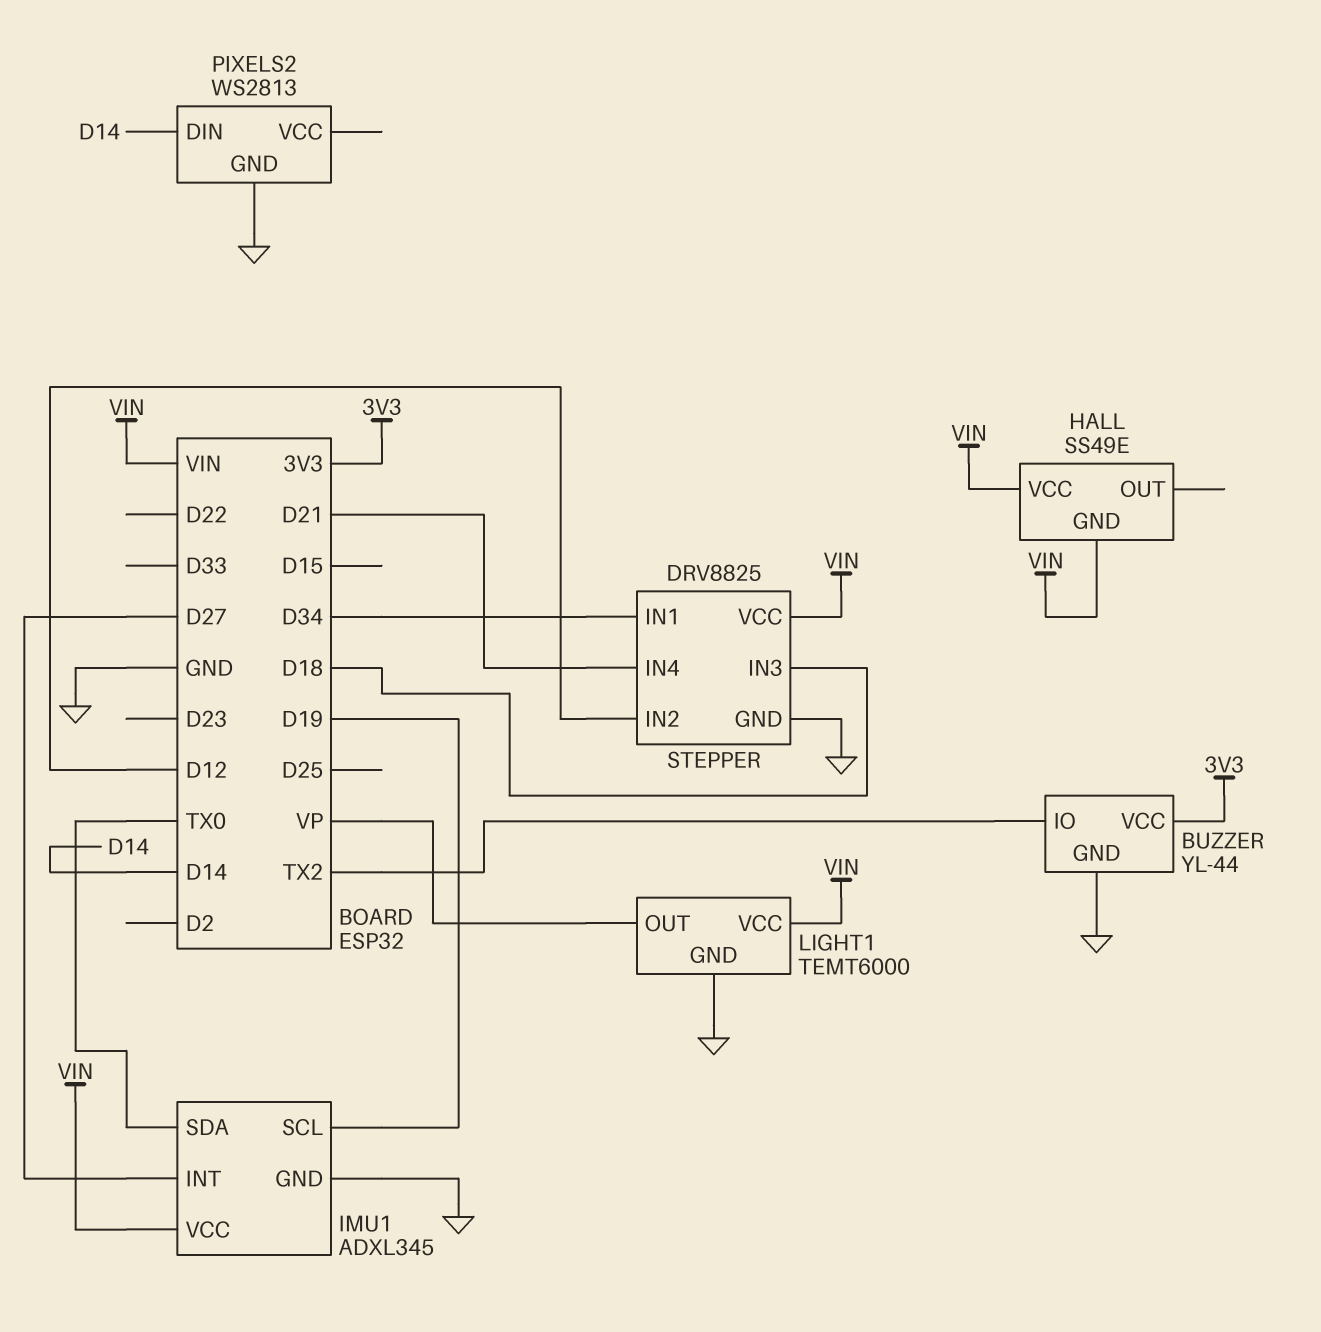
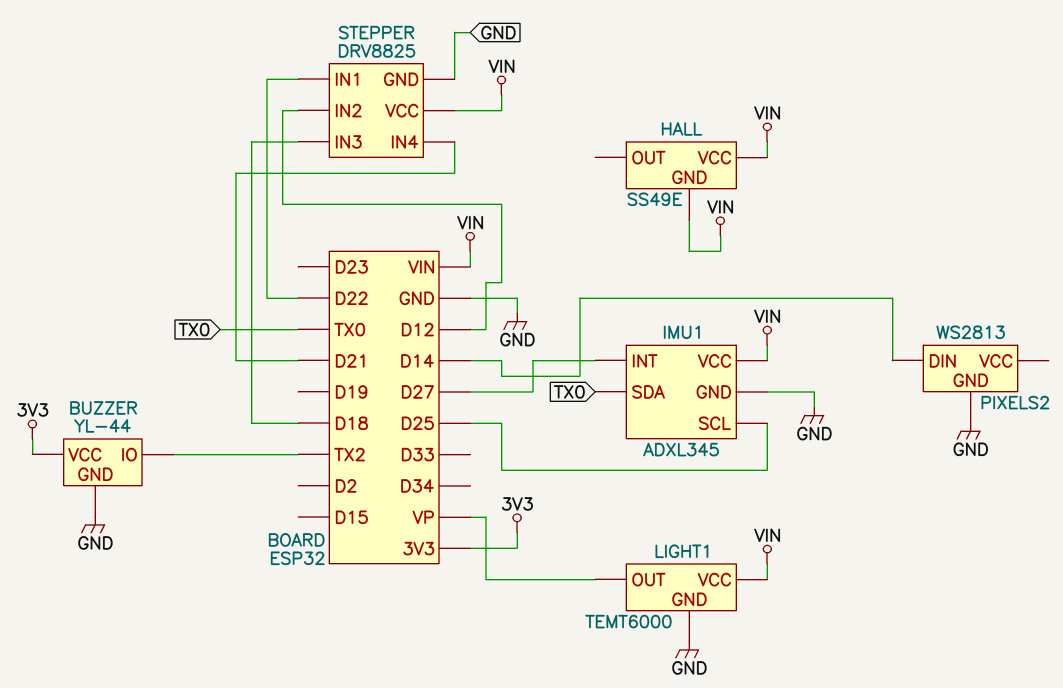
IMU1 pin SCL: D19 -> D25
STEPPER pin IN1: D34 -> D22

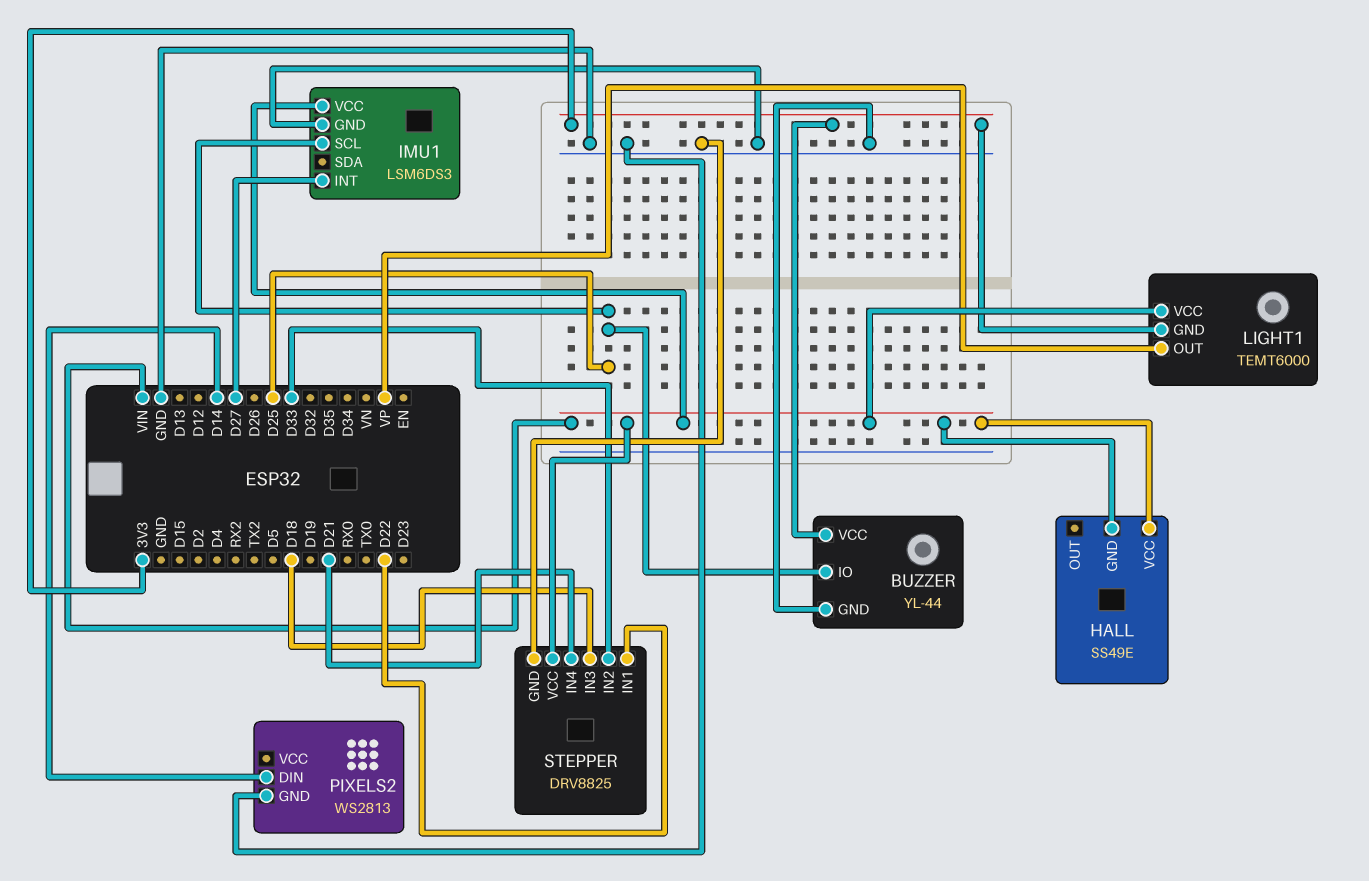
BUZZER pin IO: TX2 -> D25
IMU1: ADXL345 -> LSM6DS3
IMU1 pin SDA: TX0 -> none
LIGHT1 pin GND: GND -> 3V3
STEPPER pin IN2: D12 -> D33

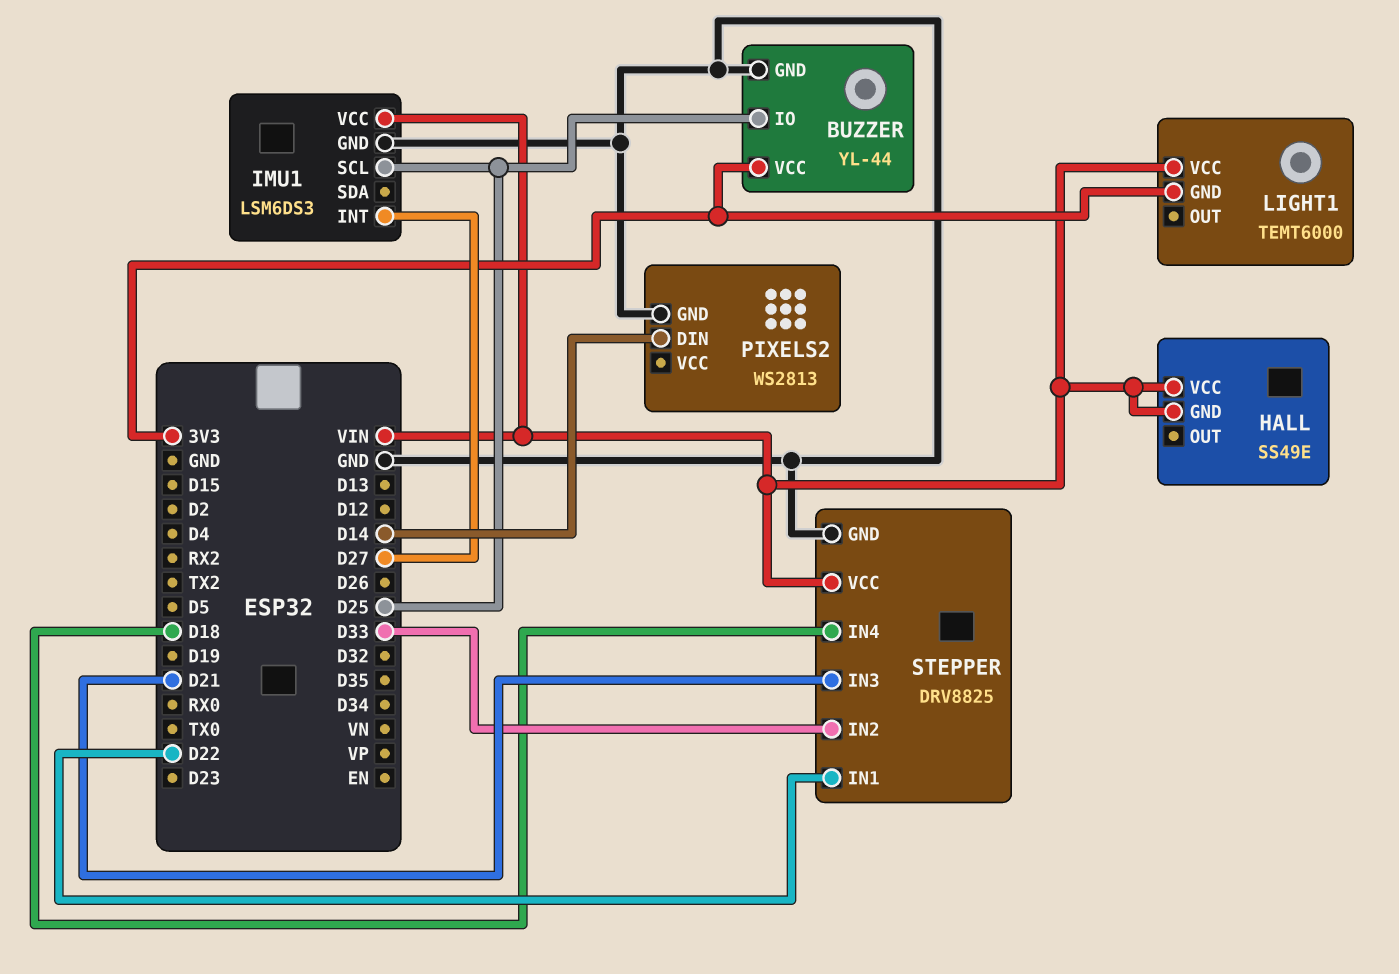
LIGHT1 pin OUT: VP -> none
STEPPER pin IN3: D18 -> D21
STEPPER pin IN4: D21 -> D18

